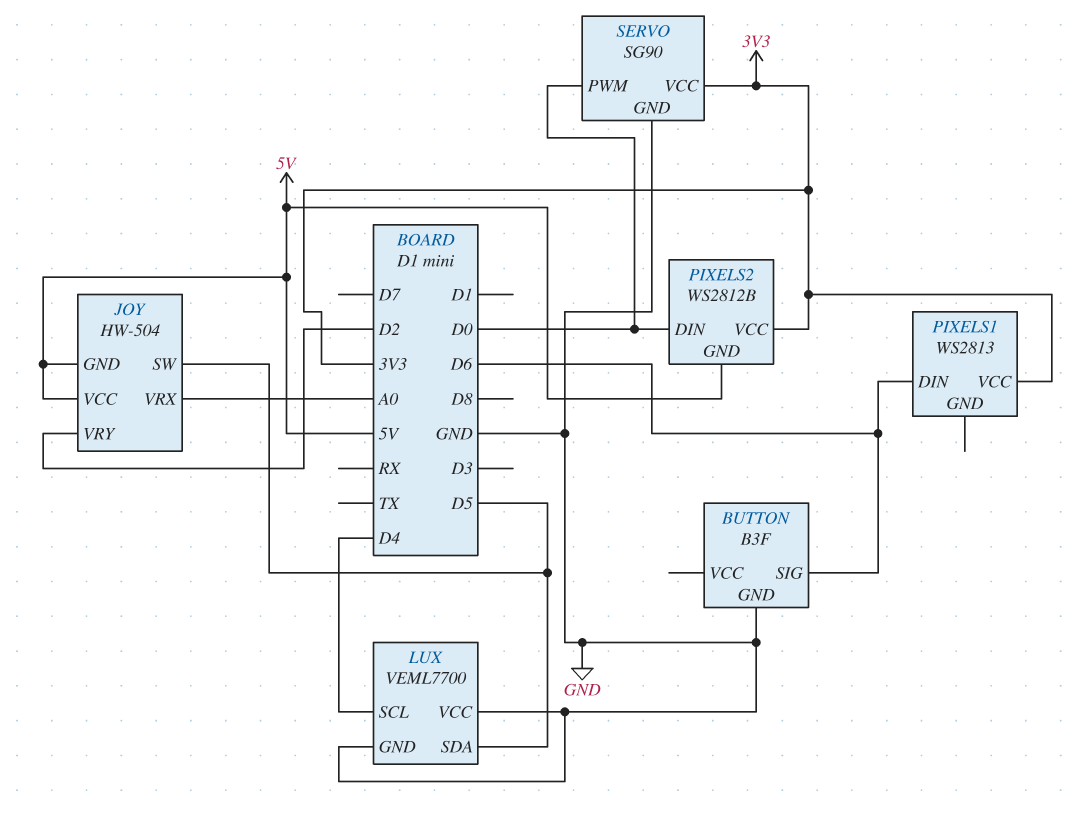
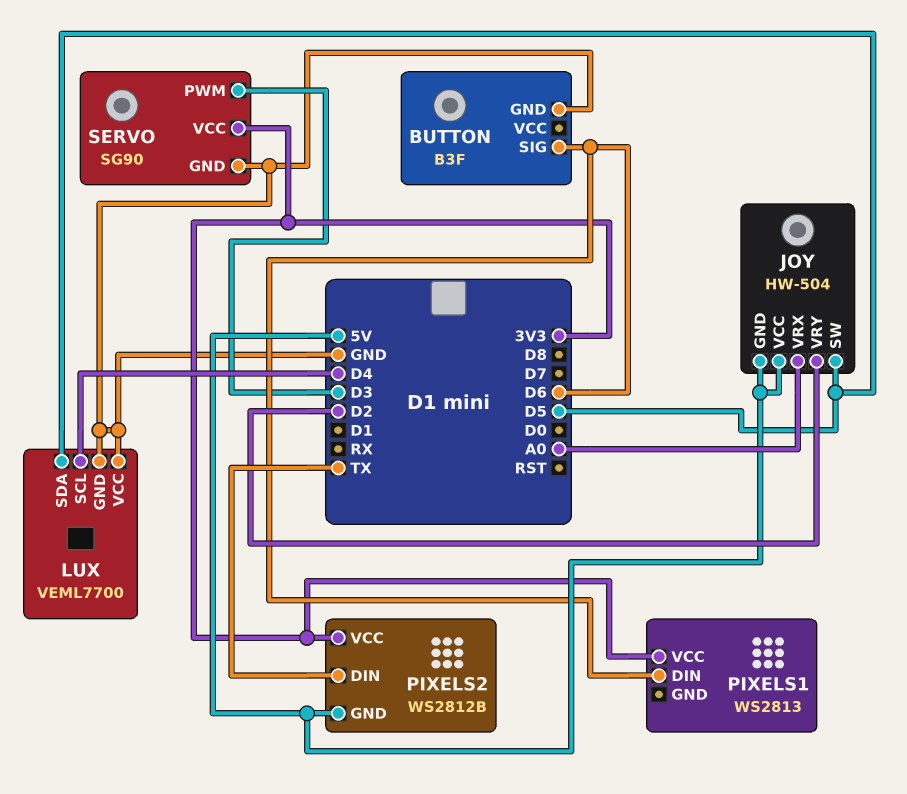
PIXELS2 pin DIN: D0 -> TX
SERVO pin PWM: D0 -> D3

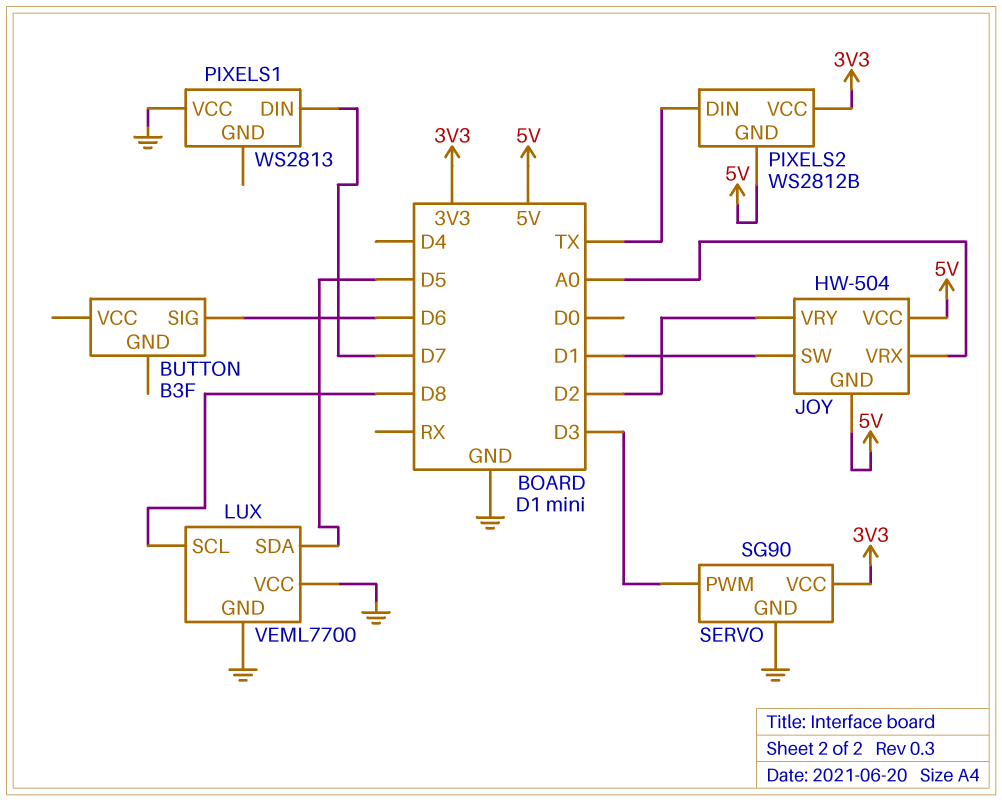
BUTTON pin GND: GND -> none
JOY pin SW: D5 -> D1
LUX pin SCL: D4 -> D8
PIXELS1 pin DIN: D6 -> D7
PIXELS1 pin VCC: 3V3 -> GND

